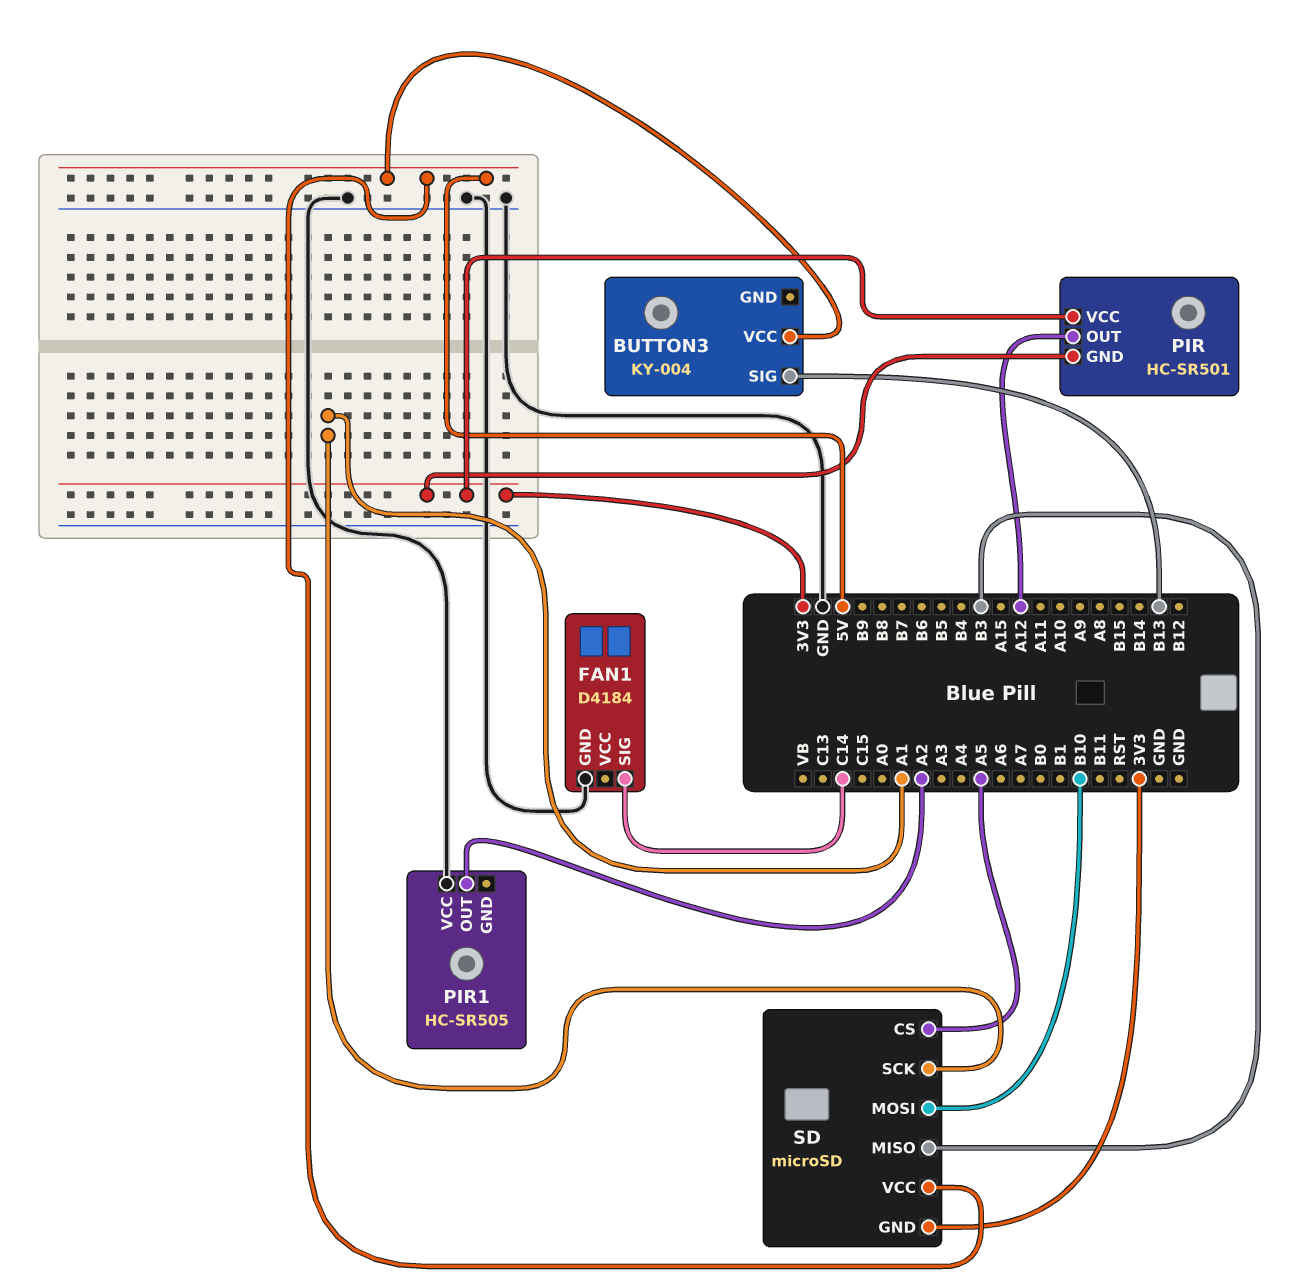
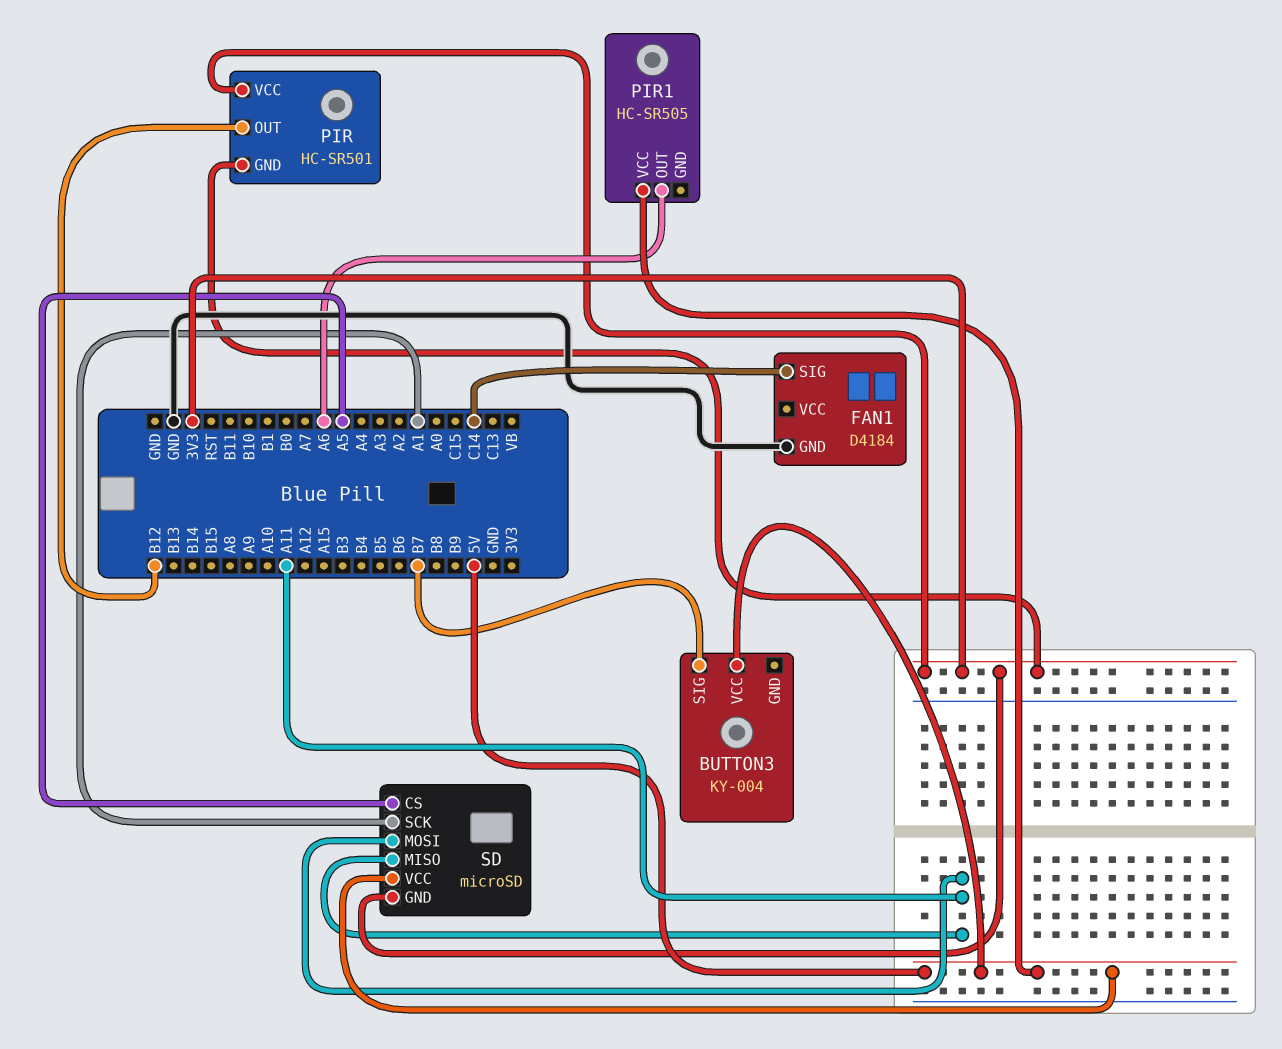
BUTTON3 pin SIG: B13 -> B7
PIR pin OUT: A12 -> B12
PIR1 pin OUT: A2 -> A6
PIR1 pin VCC: GND -> 5V
SD pin MISO: B3 -> A11
SD pin MOSI: B10 -> A11

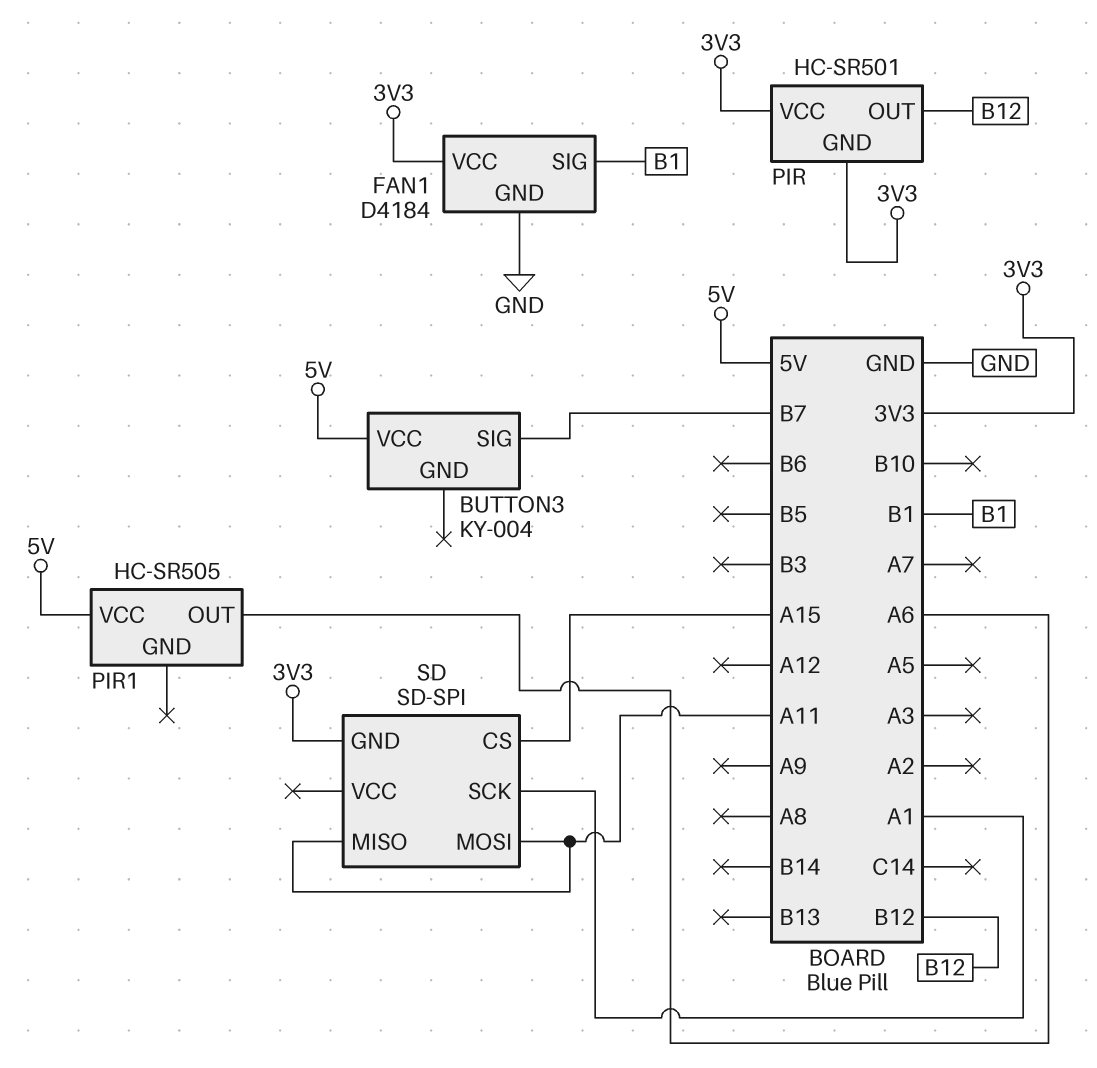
FAN1 pin SIG: C14 -> B1
FAN1 pin VCC: none -> 3V3
SD: microSD -> SD-SPI
SD pin CS: A5 -> A15
SD pin VCC: 5V -> none

